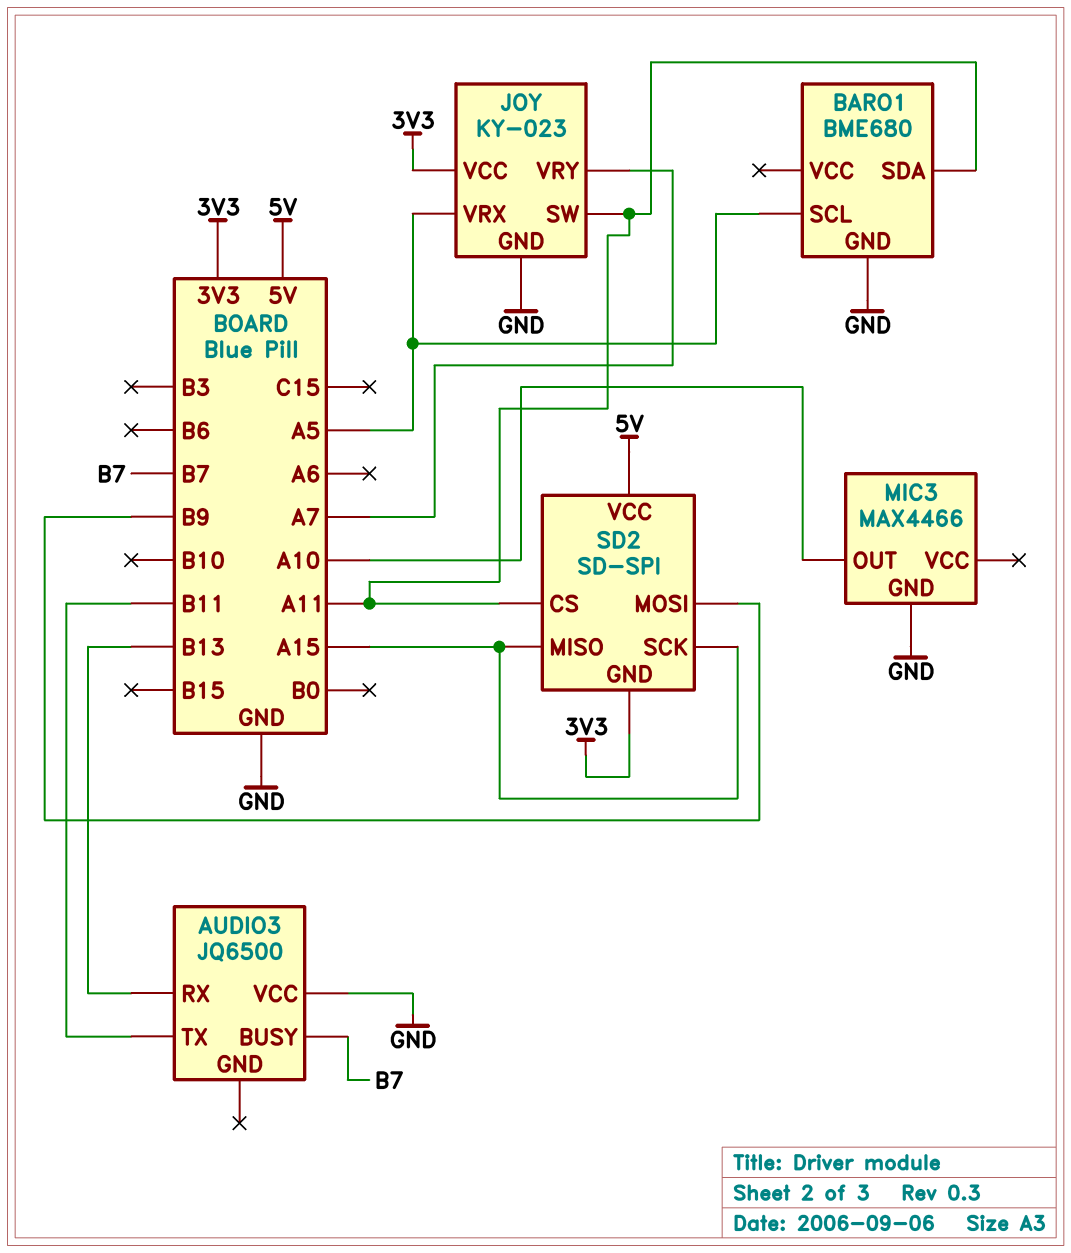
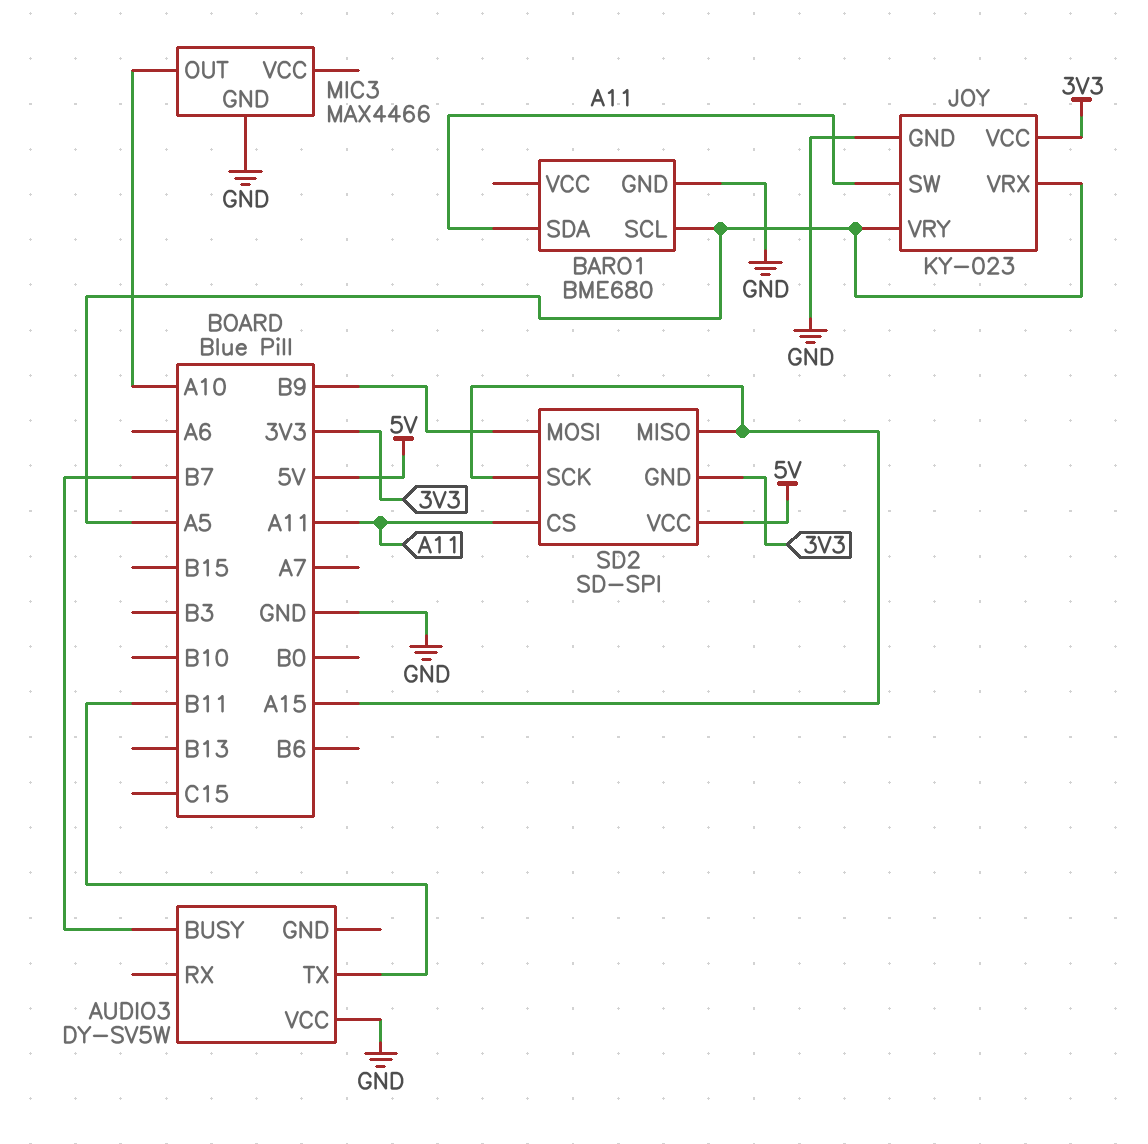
AUDIO3: JQ6500 -> DY-SV5W
AUDIO3 pin RX: B13 -> none
JOY pin VRY: A7 -> A5

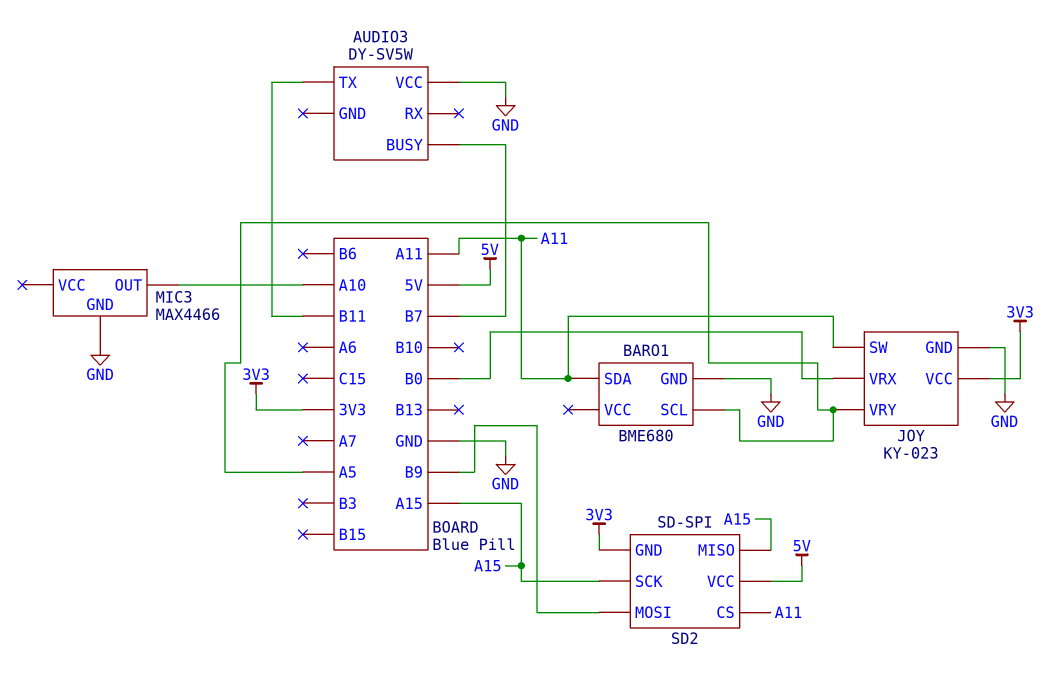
JOY pin VRX: A5 -> B0

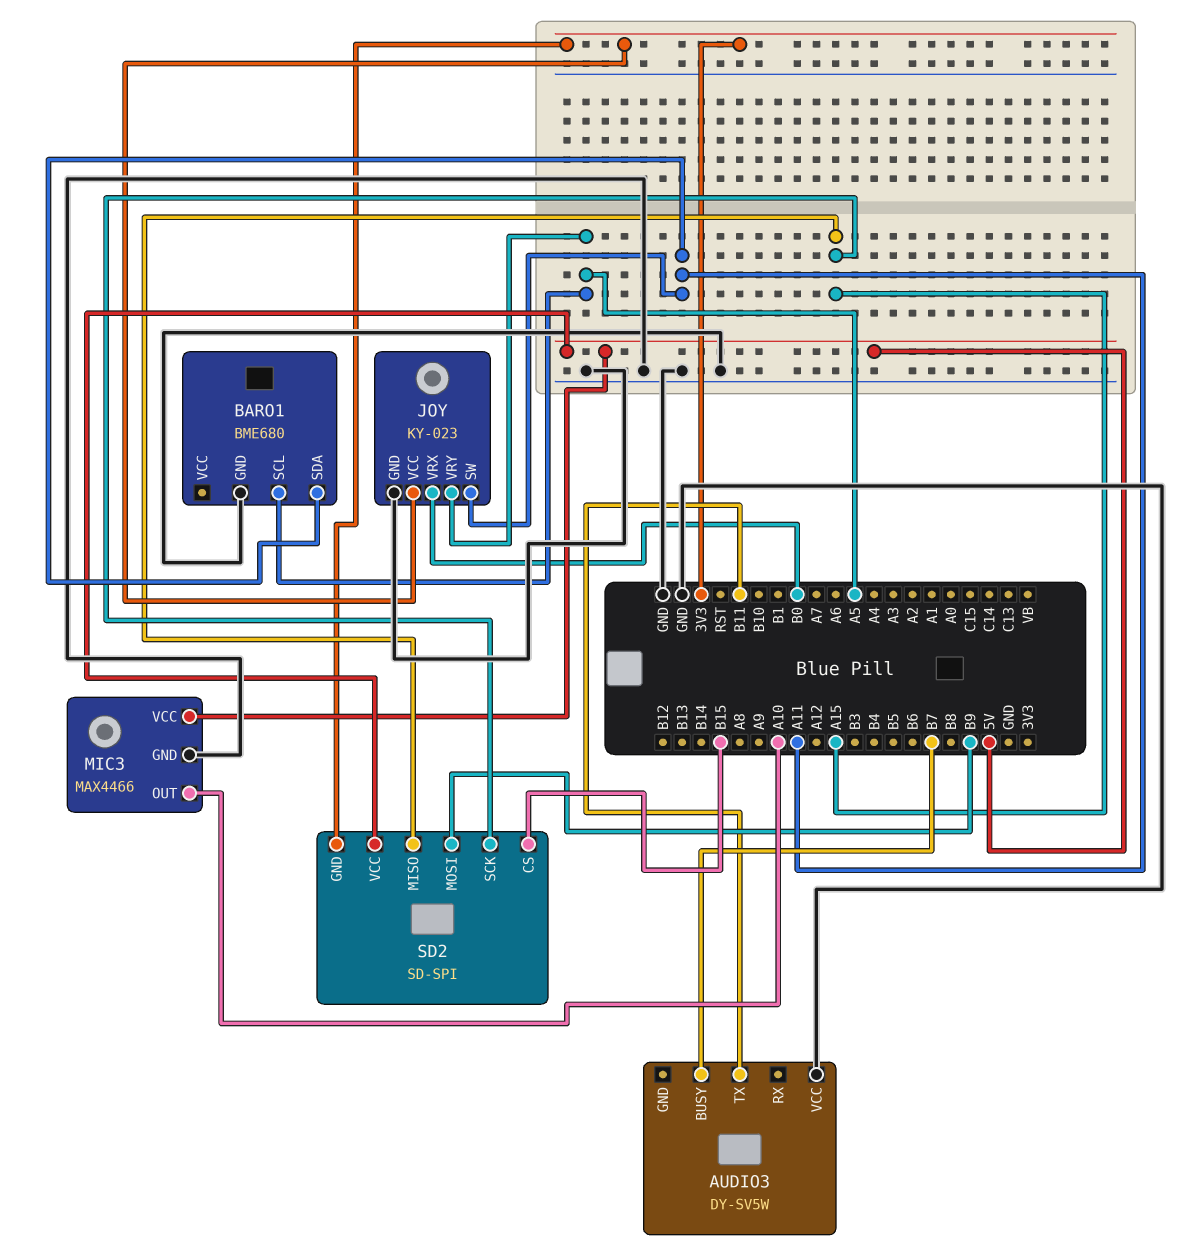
MIC3 pin VCC: none -> 5V
SD2 pin CS: A11 -> B15

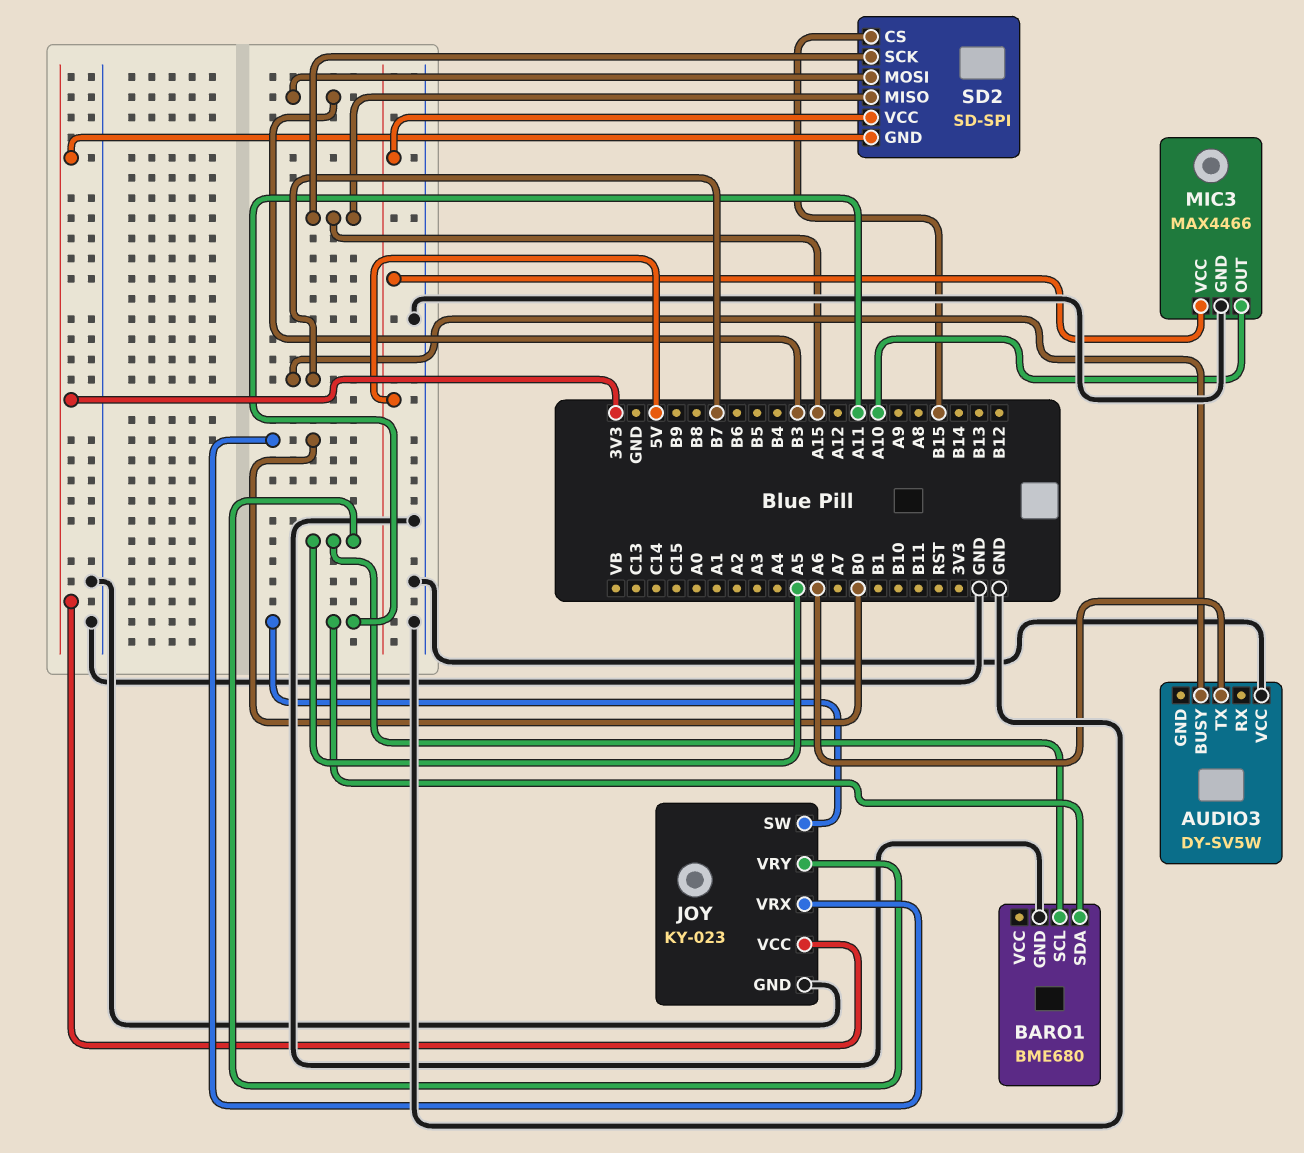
AUDIO3 pin TX: B11 -> A6
SD2 pin MOSI: B9 -> B3

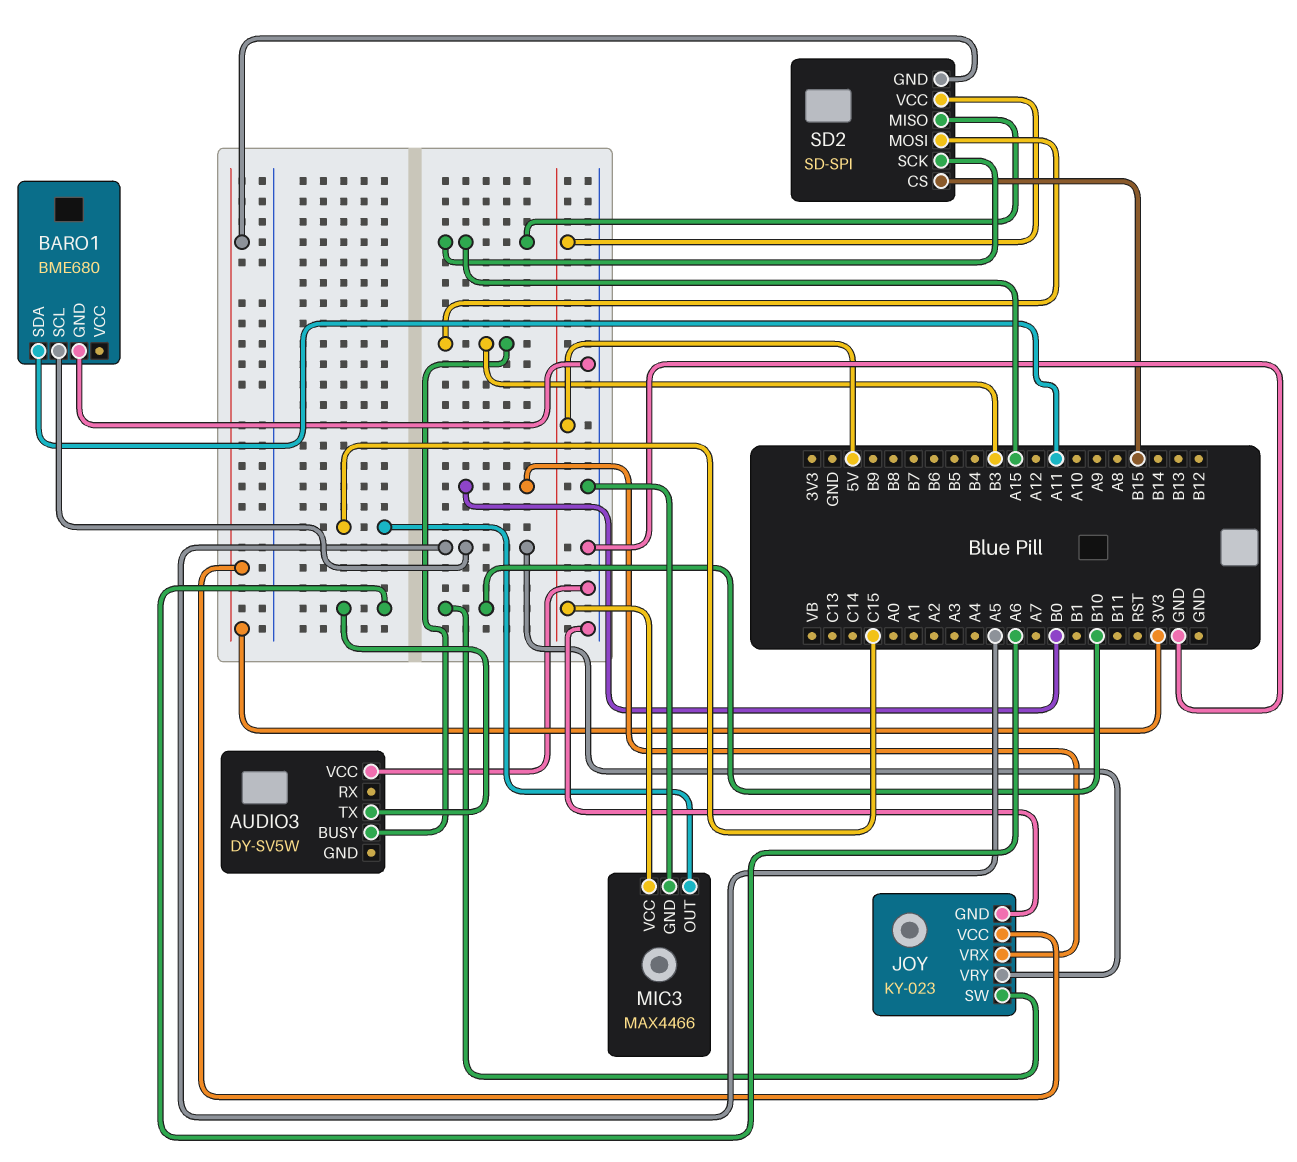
AUDIO3 pin BUSY: B7 -> B3
JOY pin SW: A11 -> B10
MIC3 pin OUT: A10 -> C15

